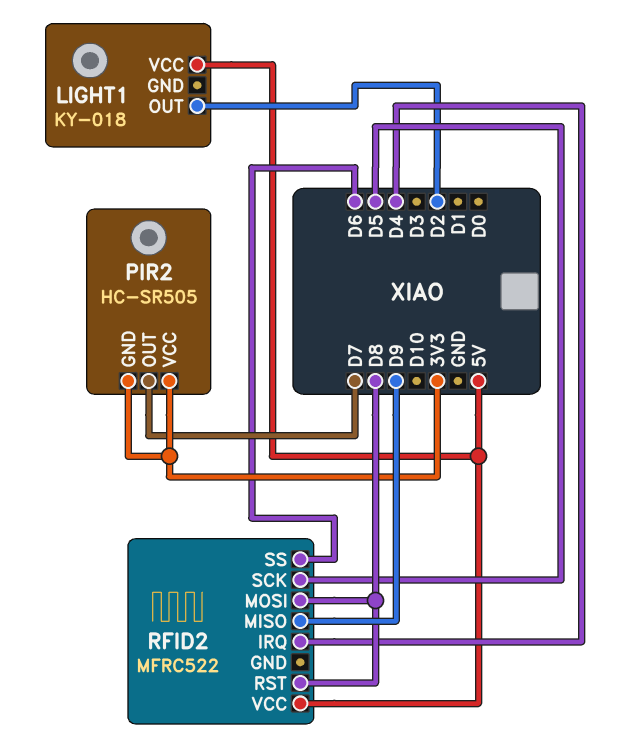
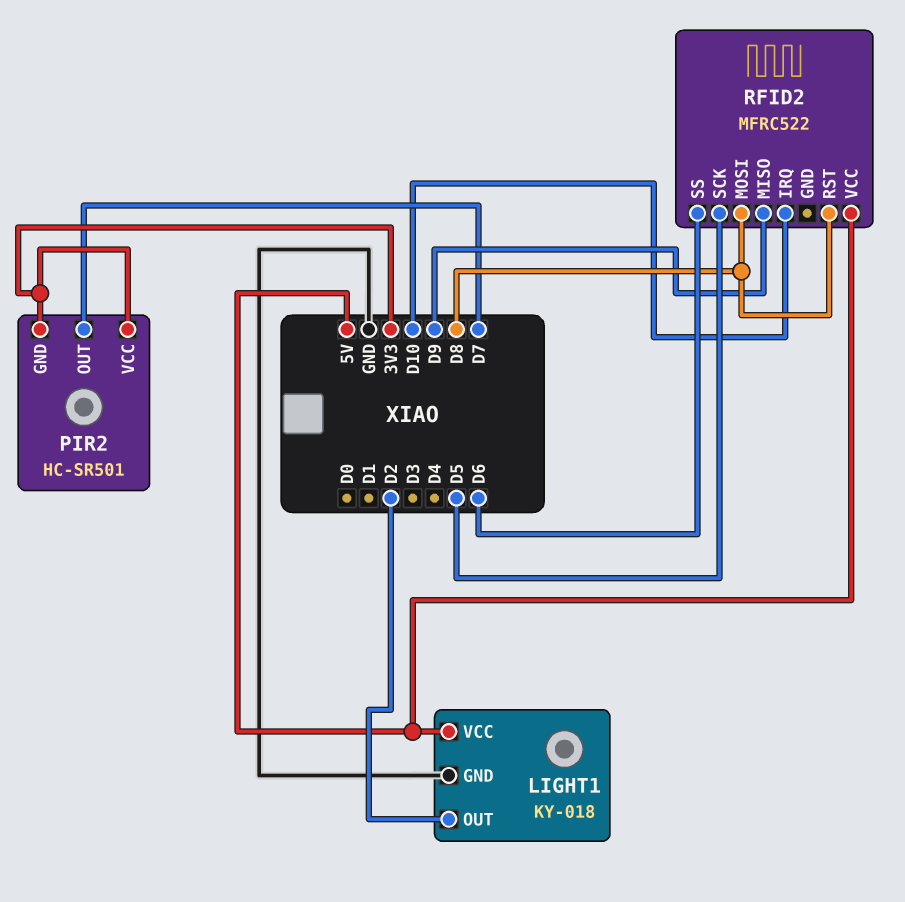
LIGHT1 pin GND: none -> GND
PIR2: HC-SR505 -> HC-SR501
RFID2 pin IRQ: D4 -> D10

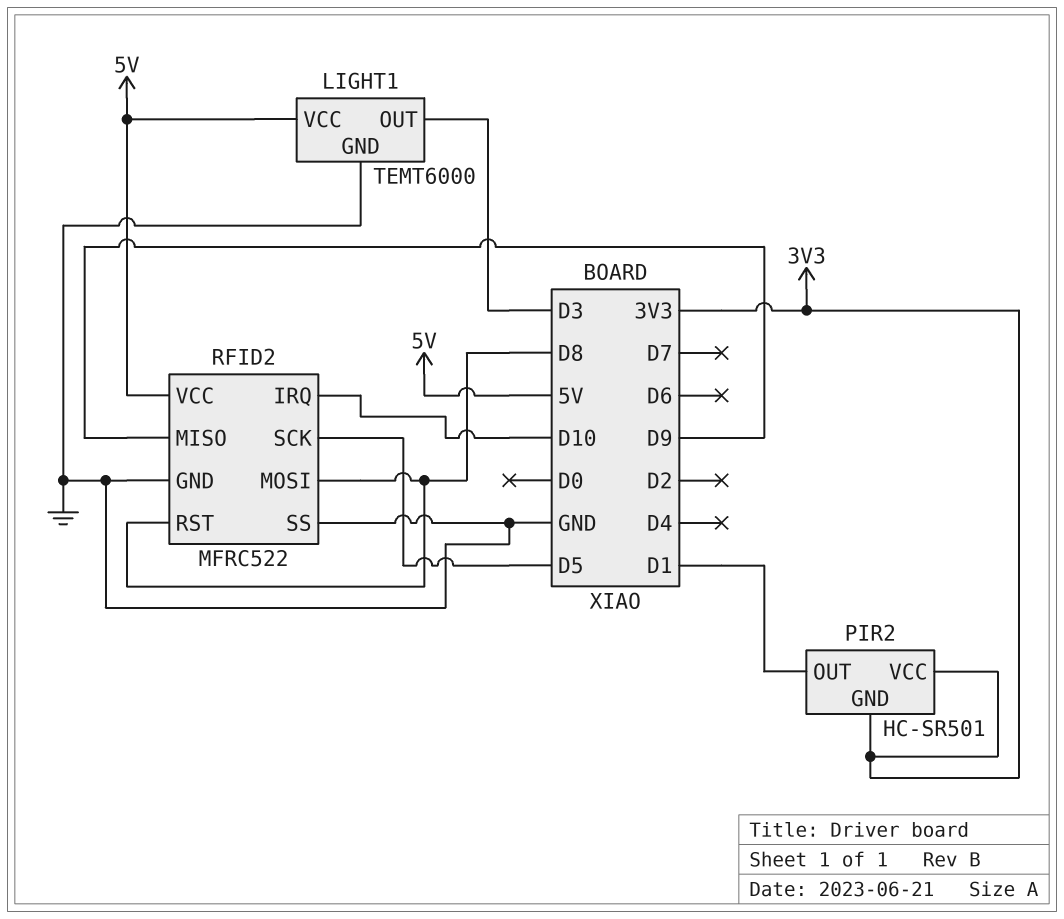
LIGHT1: KY-018 -> TEMT6000
LIGHT1 pin OUT: D2 -> D3
PIR2 pin OUT: D7 -> D1
RFID2 pin GND: none -> GND
RFID2 pin SS: D6 -> GND

